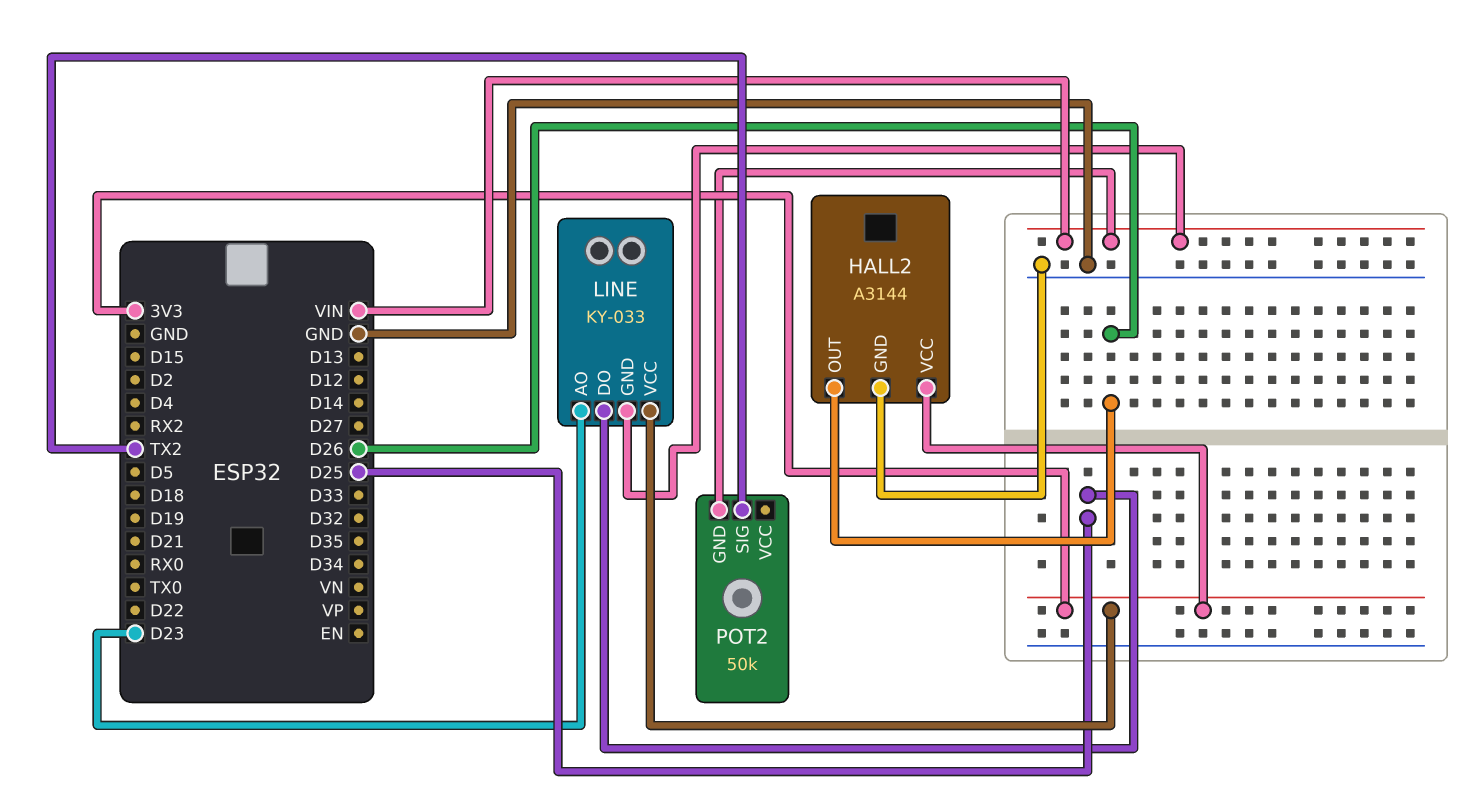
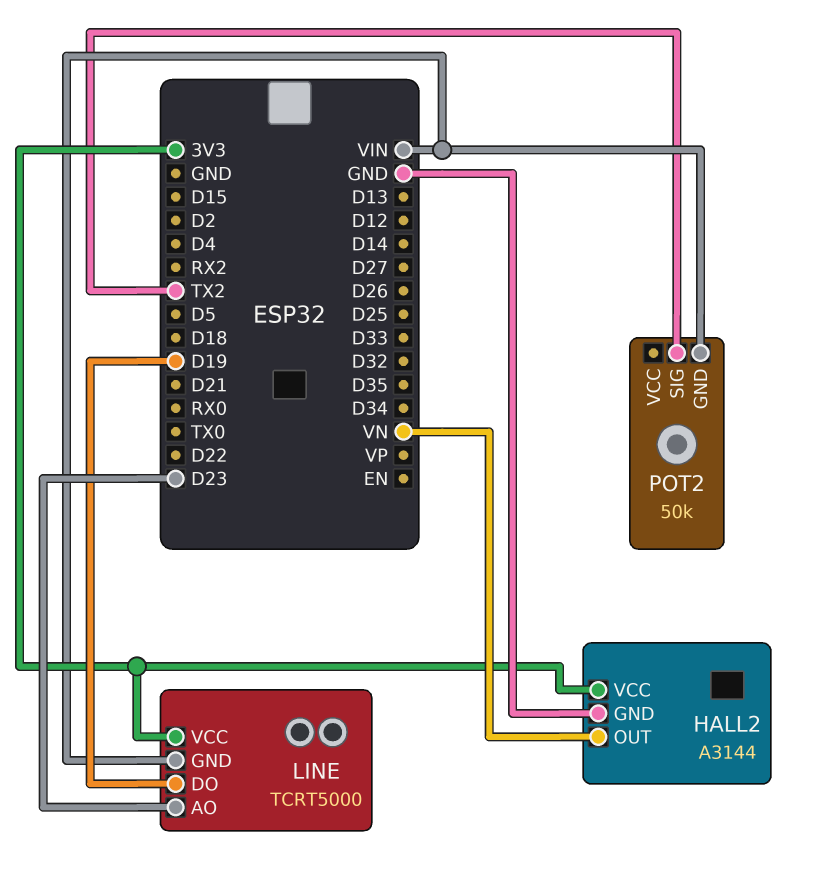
HALL2 pin OUT: D26 -> VN
LINE: KY-033 -> TCRT5000
LINE pin DO: D25 -> D19

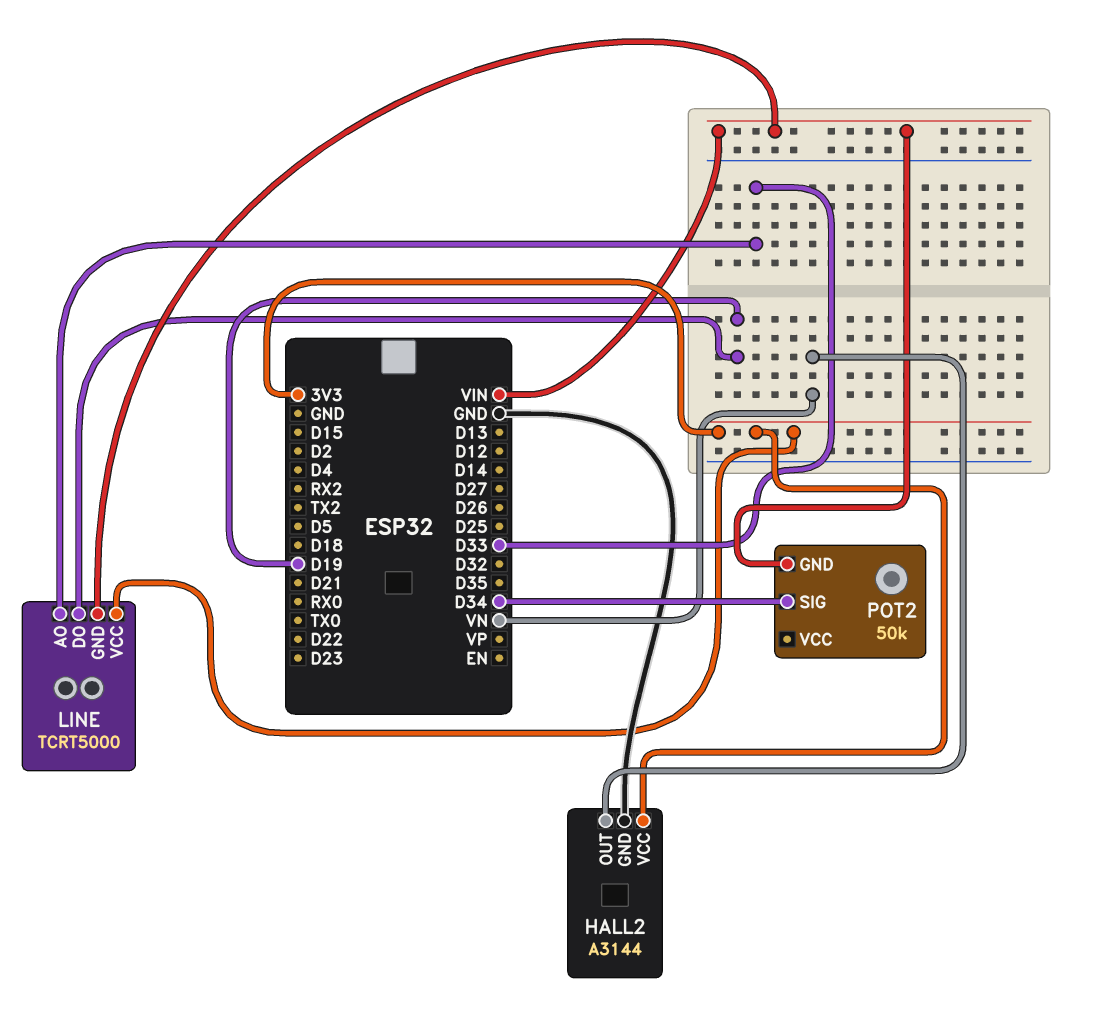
LINE pin AO: D23 -> D33
POT2 pin SIG: TX2 -> D34

